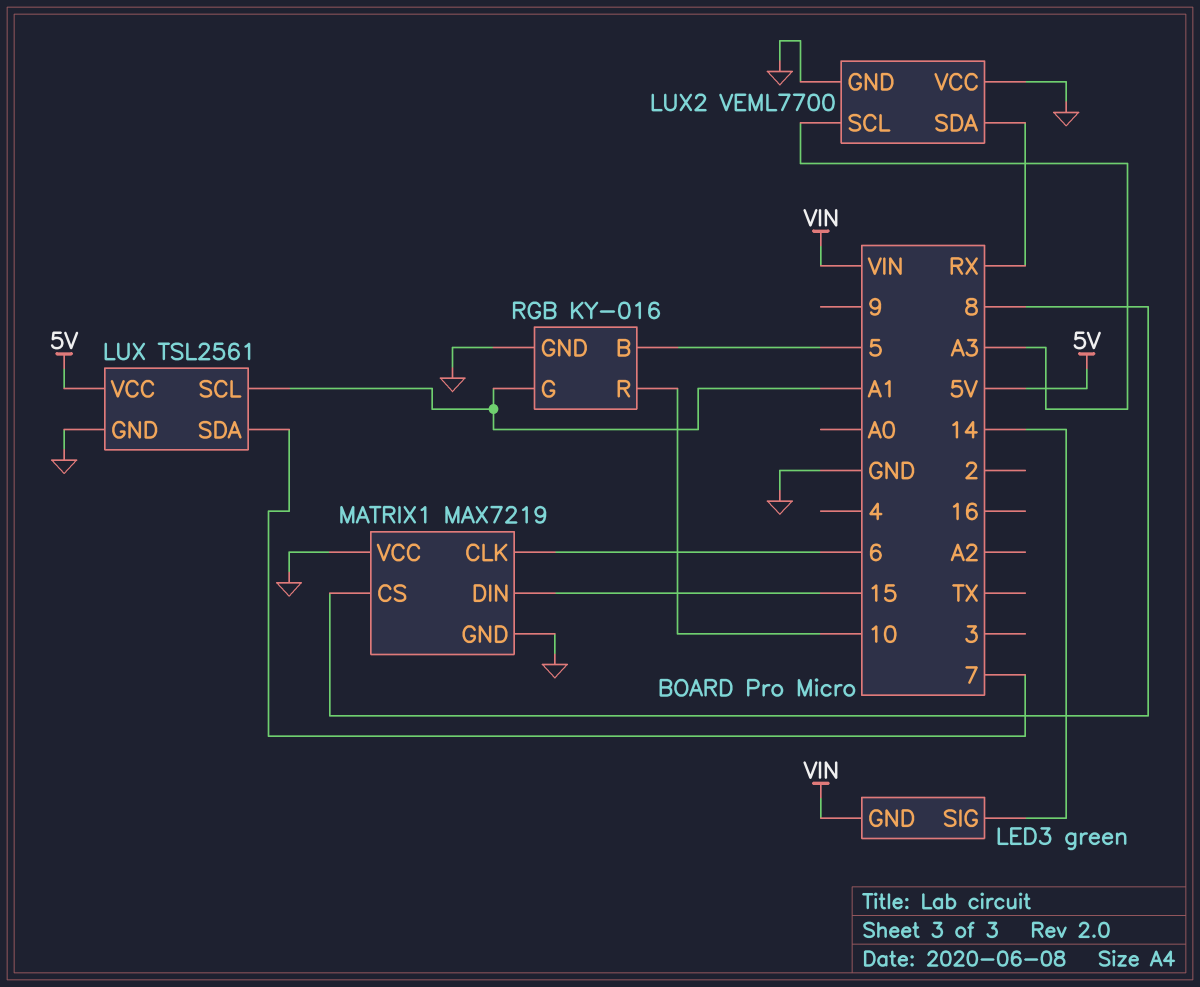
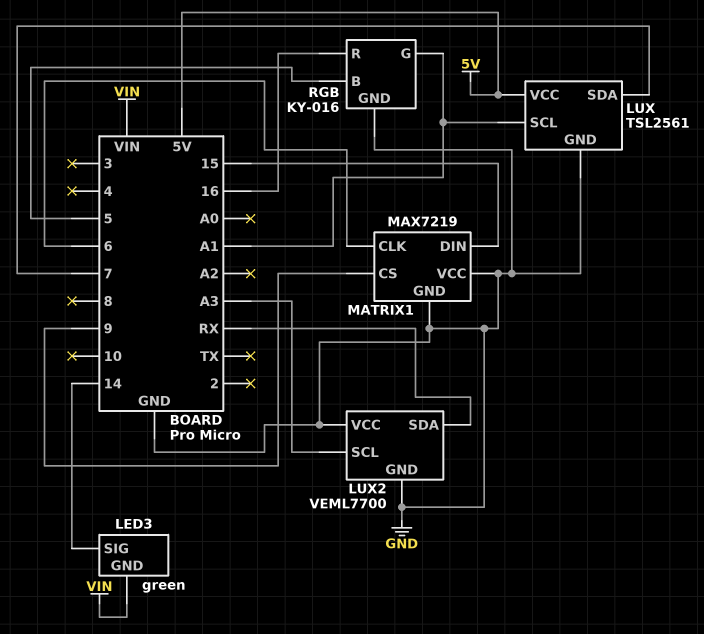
MATRIX1 pin CS: 8 -> 9
RGB pin R: 10 -> 16

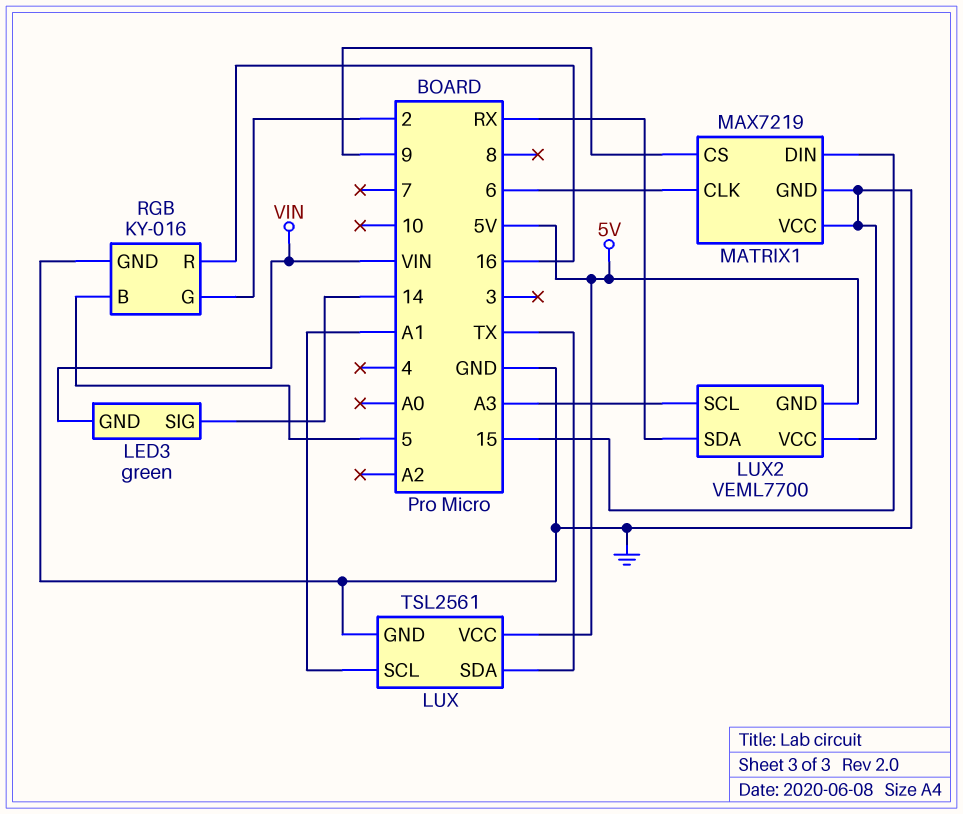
LUX pin SDA: 7 -> TX
LUX2 pin GND: GND -> 5V
RGB pin G: A1 -> 2

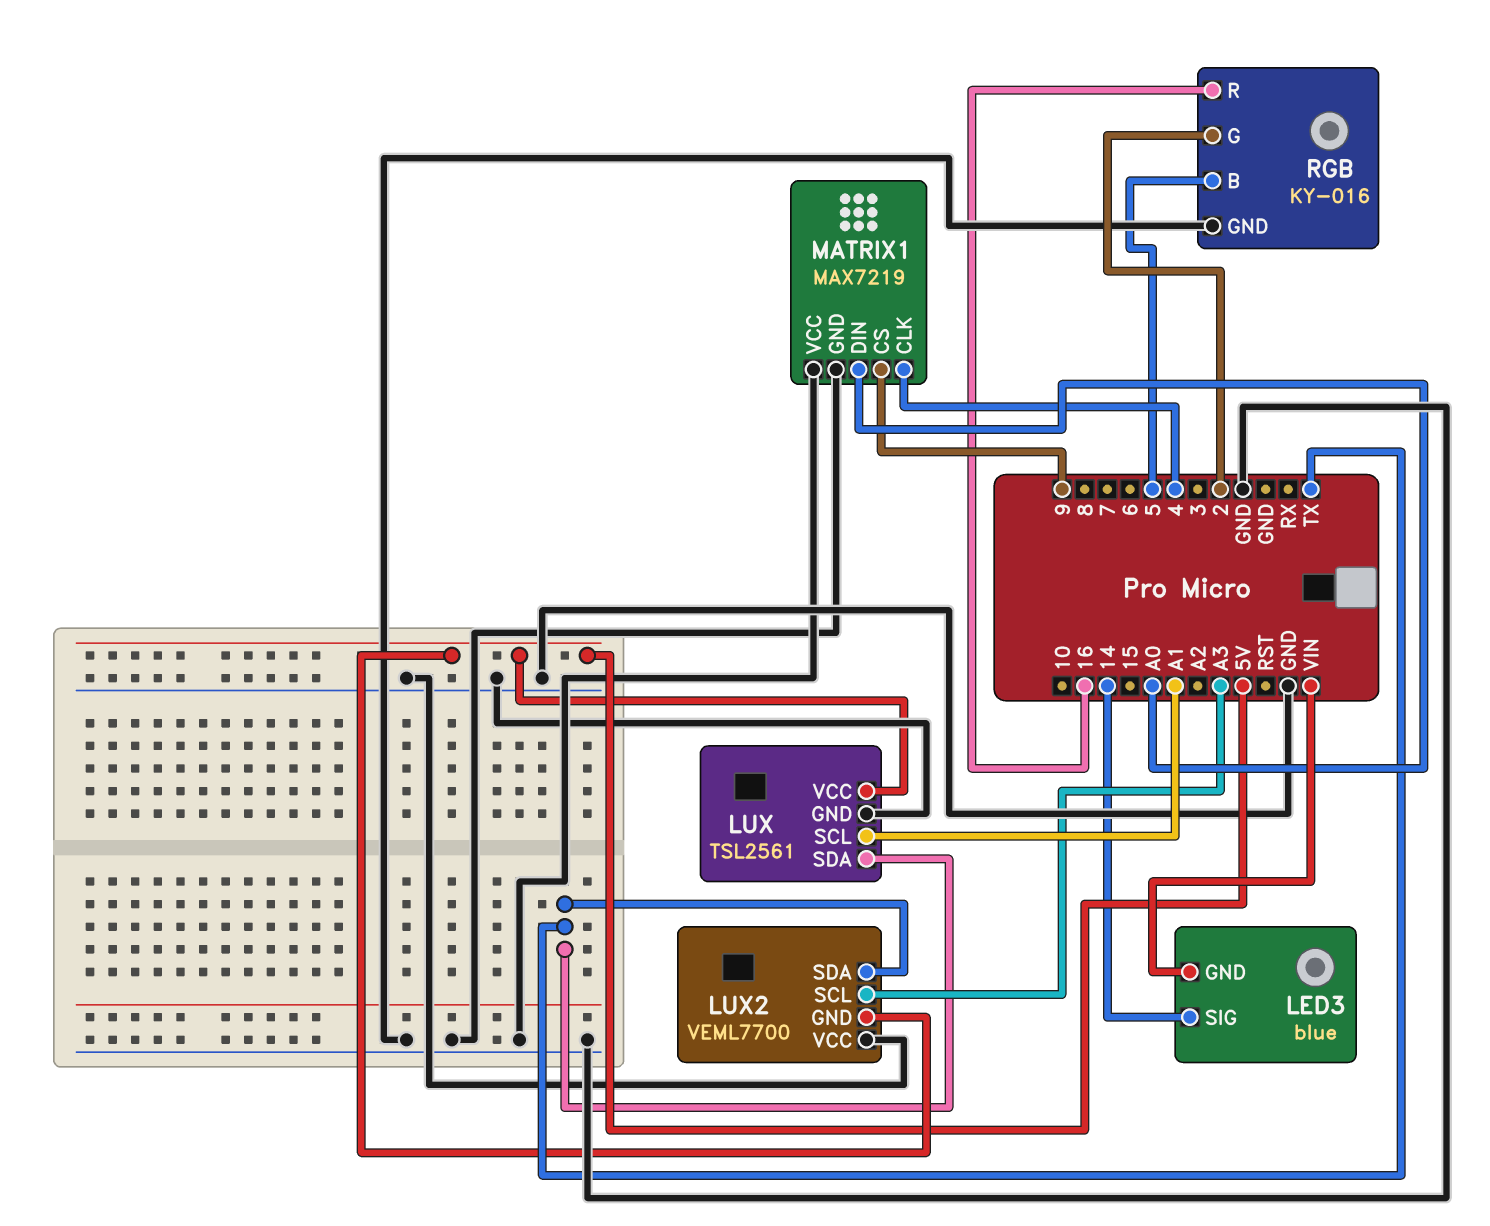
LED3: green -> blue
LUX2 pin SDA: RX -> TX
MATRIX1 pin CLK: 6 -> 4
MATRIX1 pin DIN: 15 -> A0

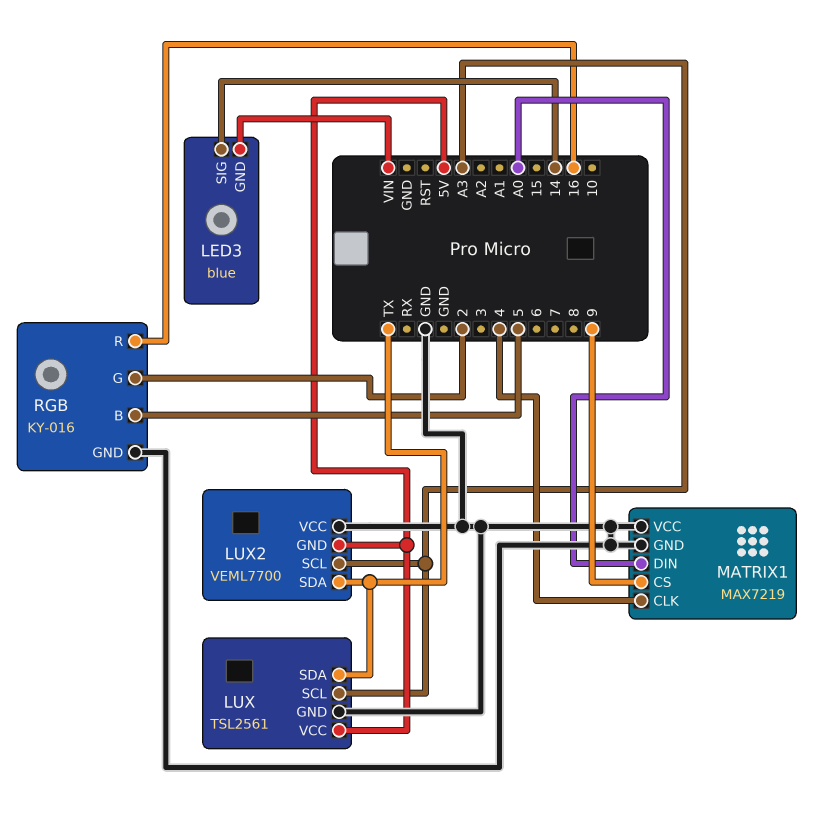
LUX pin SCL: A1 -> A3

